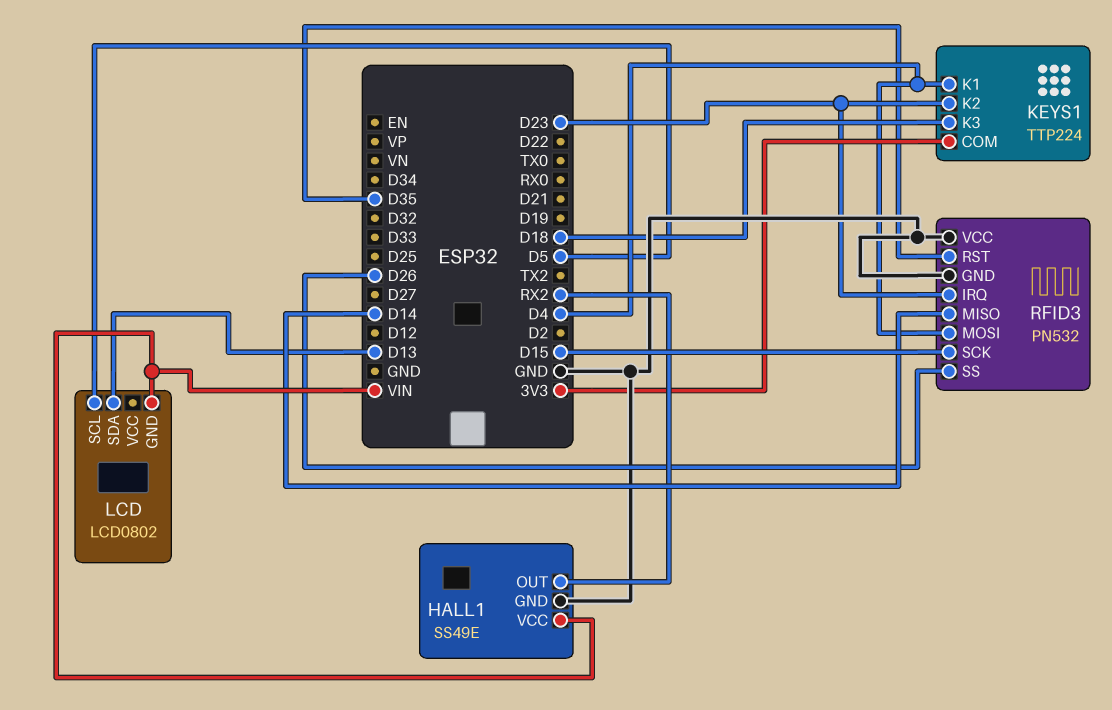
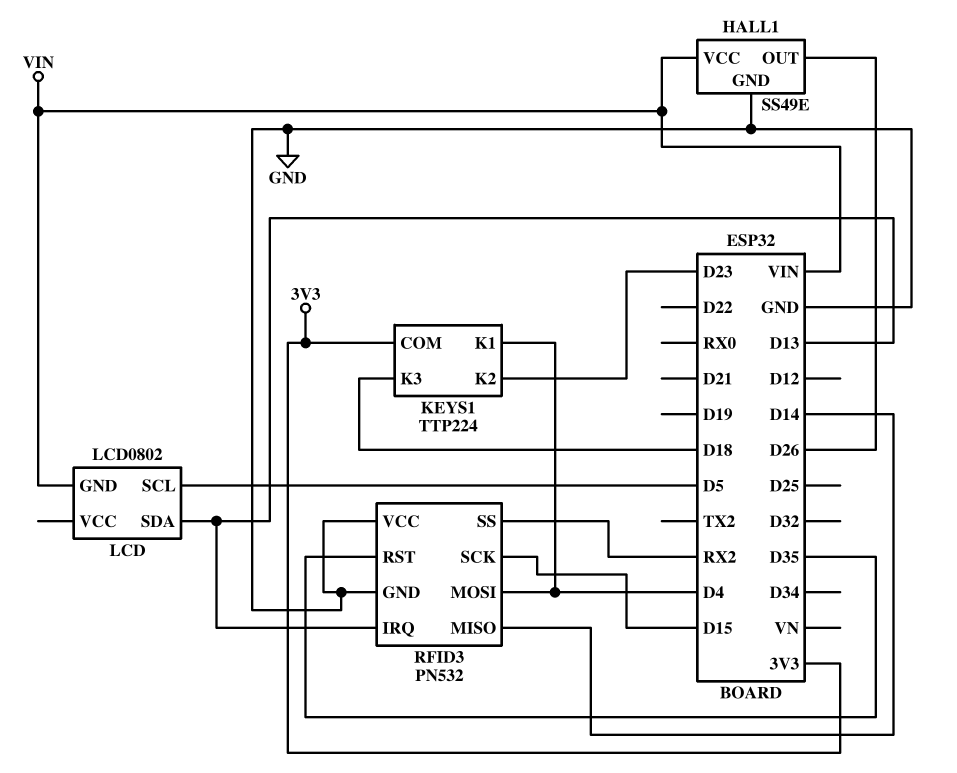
HALL1 pin OUT: RX2 -> D26
RFID3 pin IRQ: D23 -> D13
RFID3 pin SS: D26 -> RX2

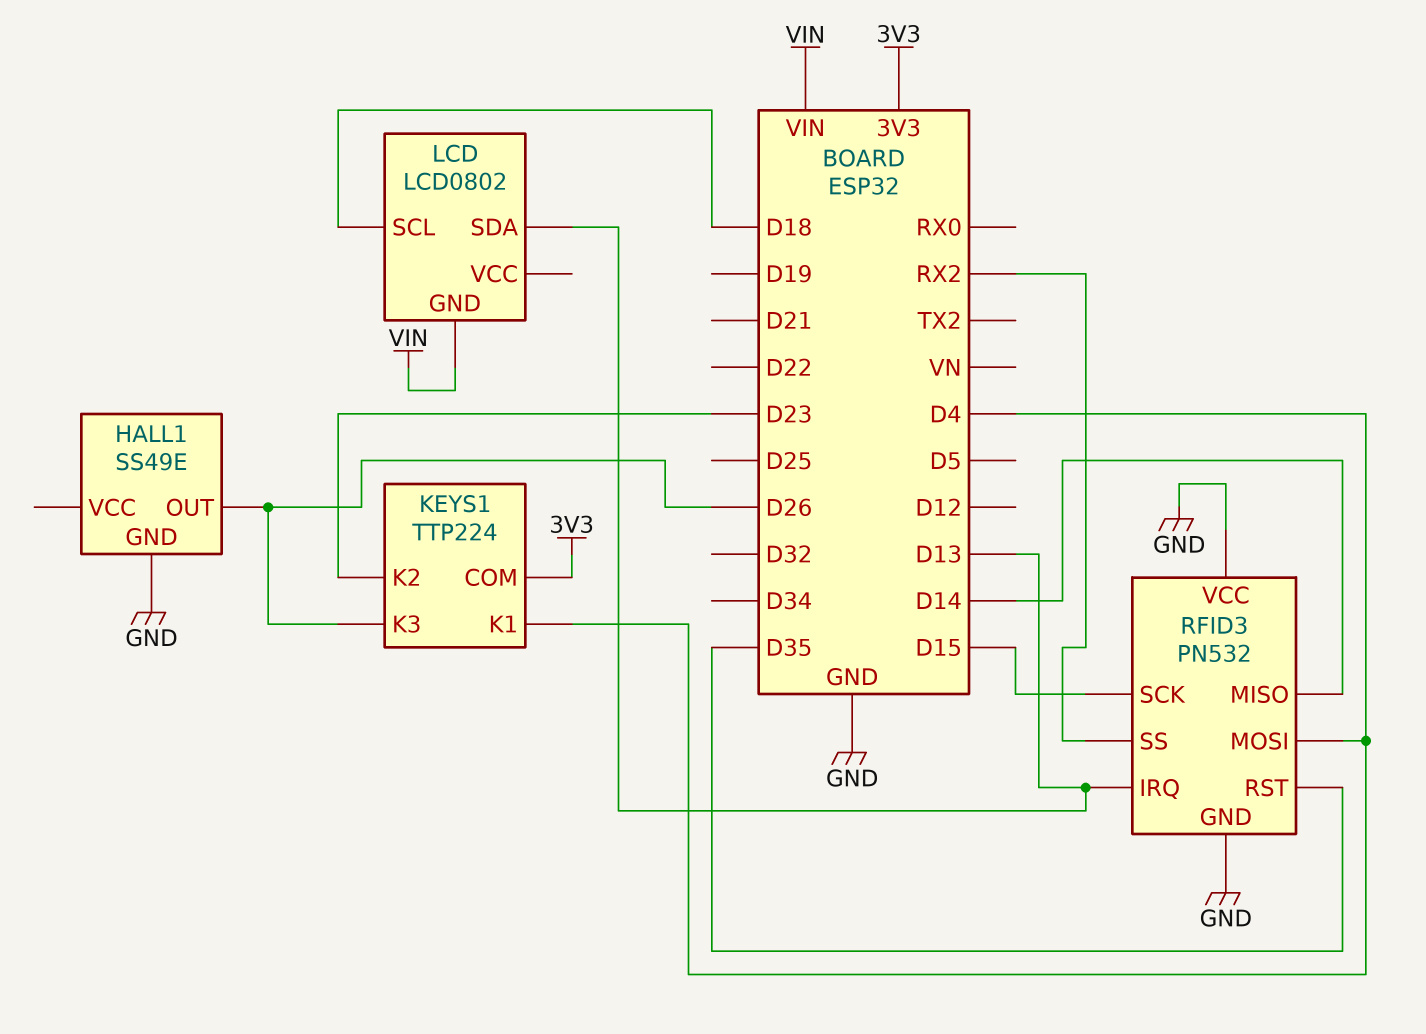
HALL1 pin VCC: VIN -> none
KEYS1 pin K3: D18 -> D26
LCD pin SCL: D5 -> D18

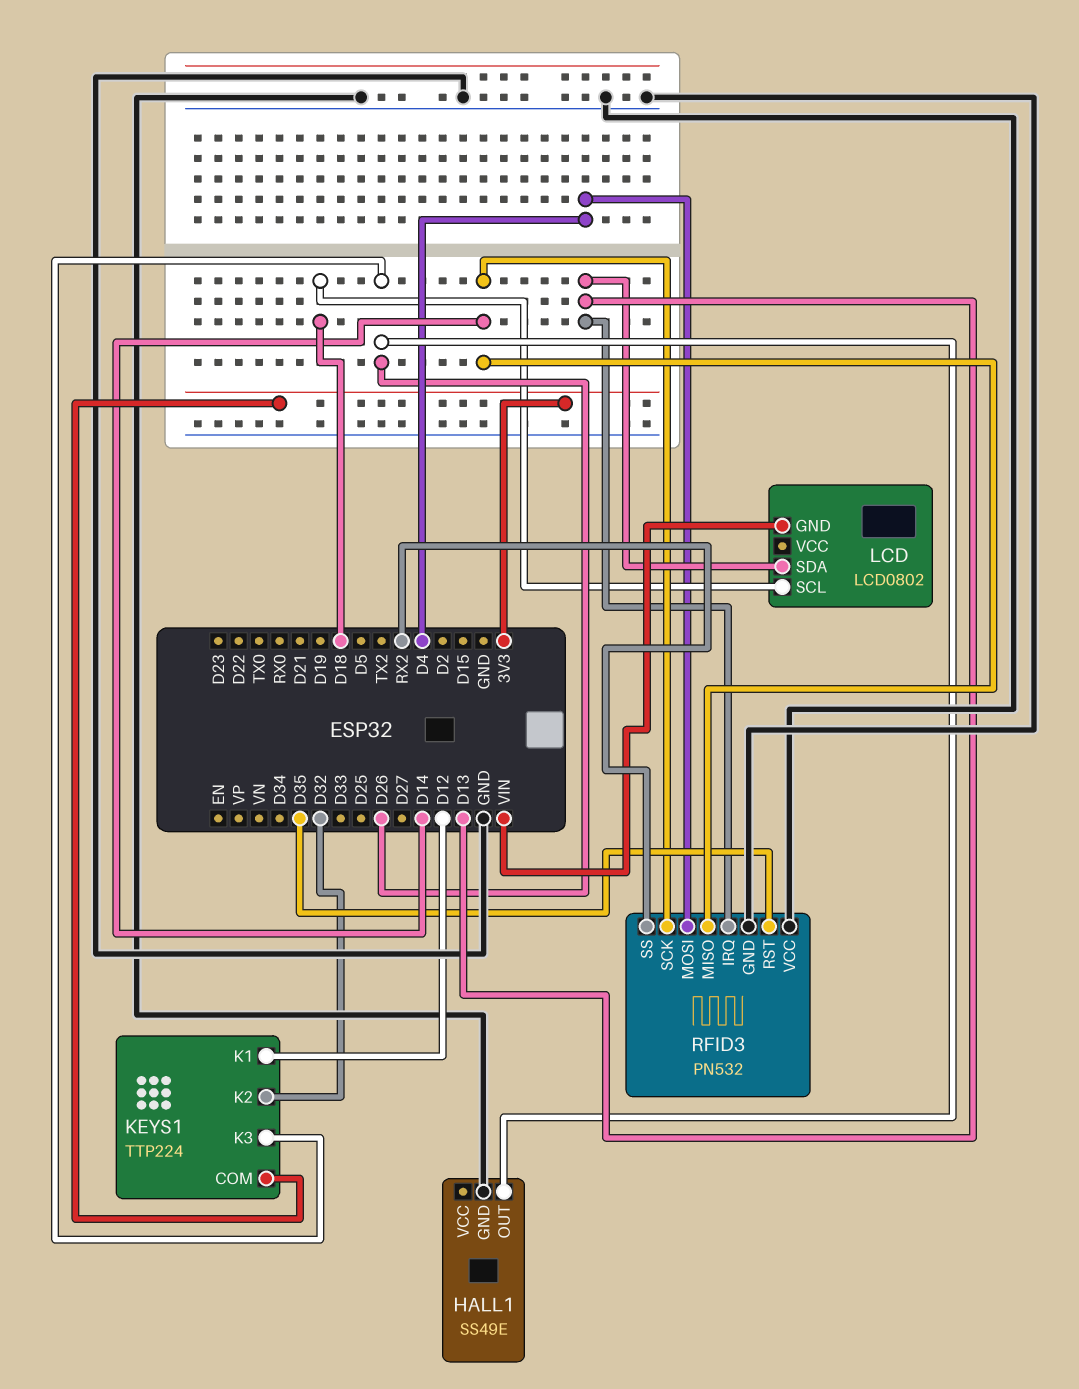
KEYS1 pin K1: D4 -> D12
KEYS1 pin K2: D23 -> D32
RFID3 pin SCK: D15 -> D14

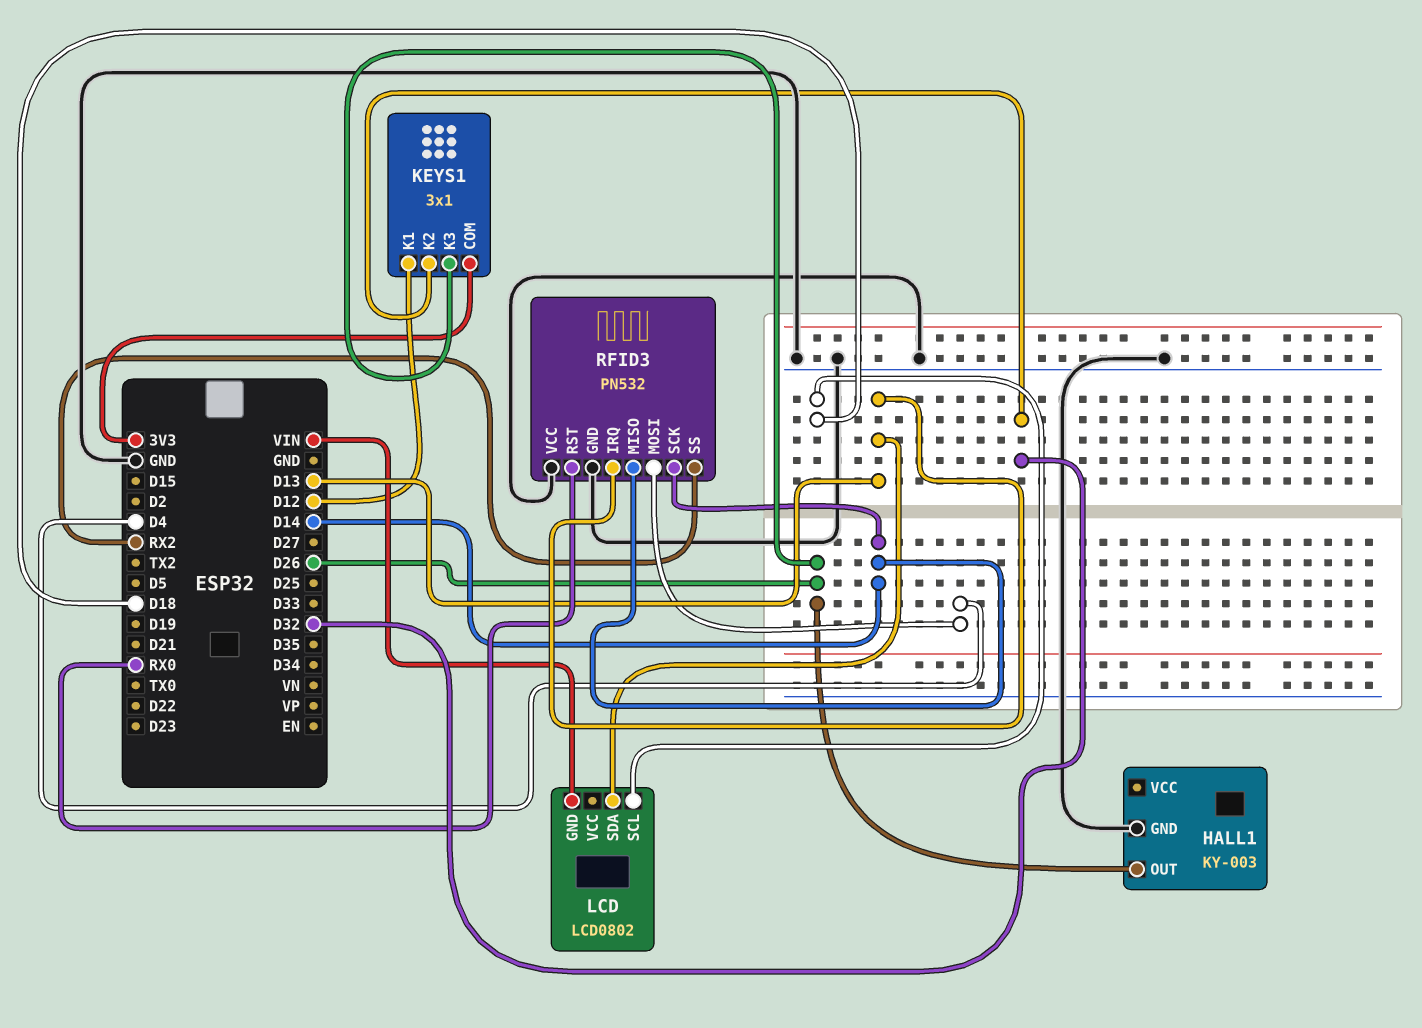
HALL1: SS49E -> KY-003
KEYS1: TTP224 -> 3x1
RFID3 pin RST: D35 -> RX0

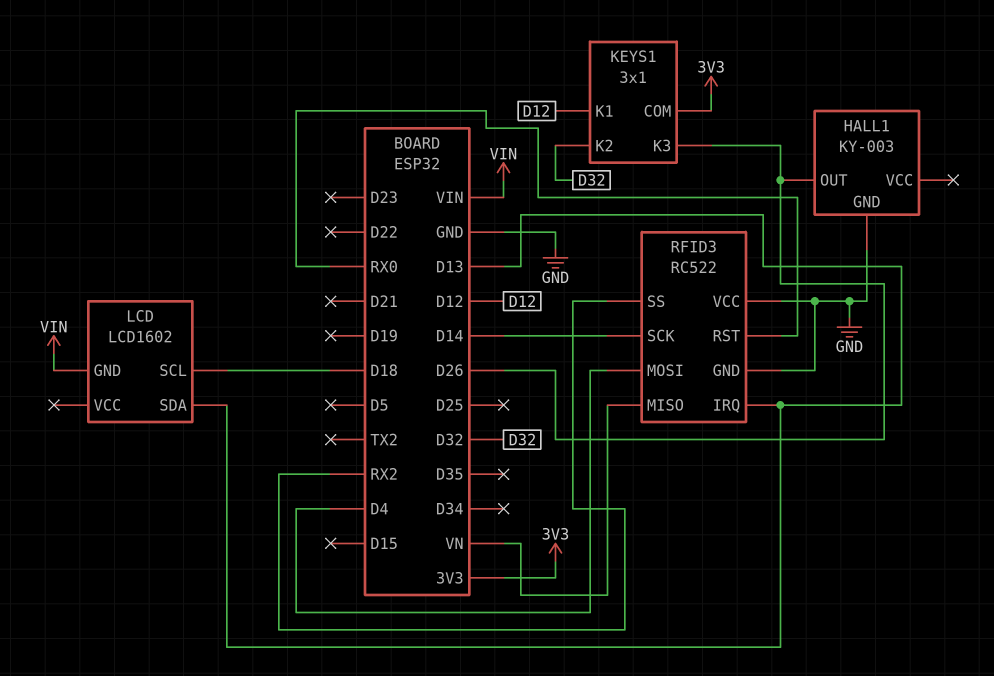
LCD: LCD0802 -> LCD1602
RFID3: PN532 -> RC522
RFID3 pin MISO: D14 -> VN

